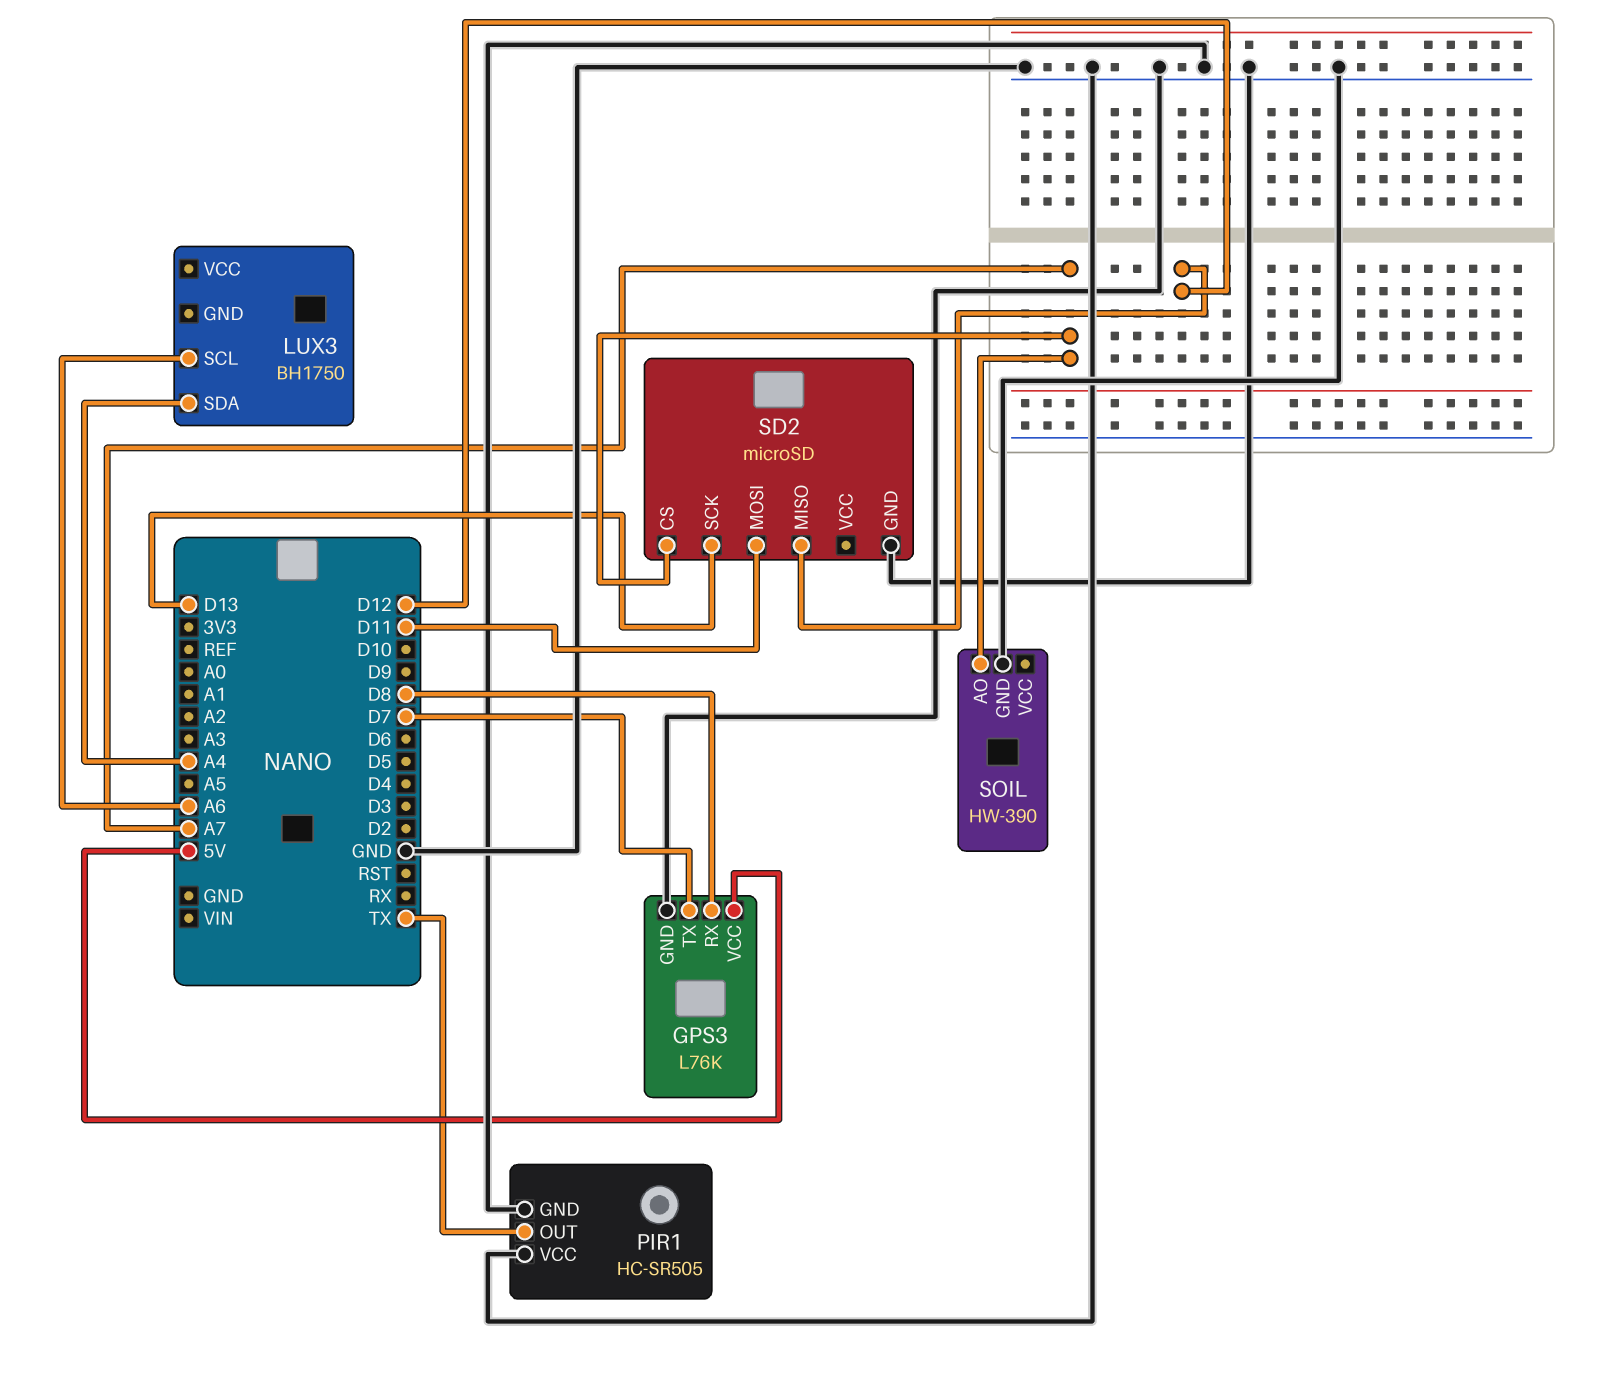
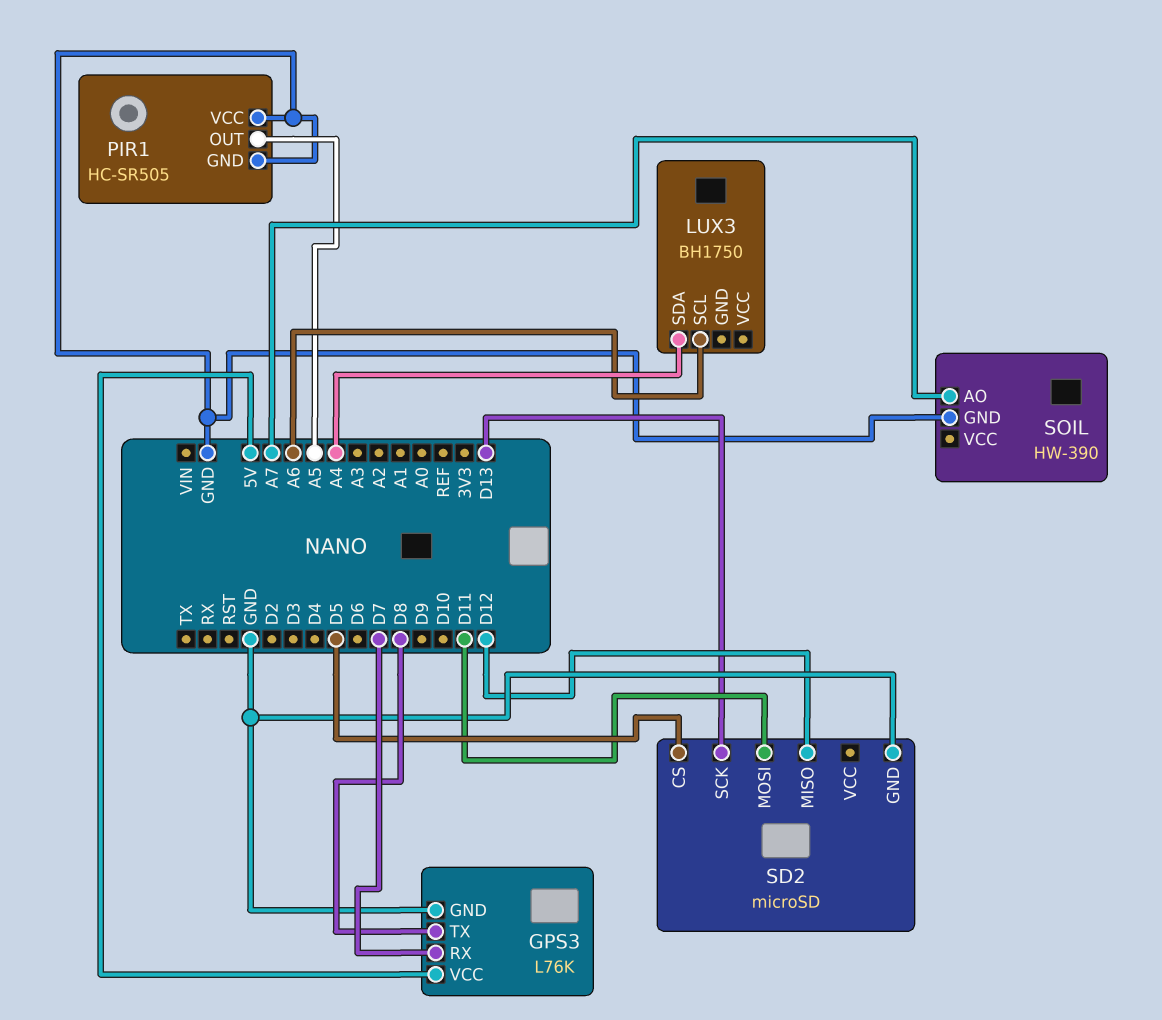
GPS3 pin RX: D8 -> D7
GPS3 pin TX: D7 -> D8
PIR1 pin OUT: TX -> A5
SD2 pin CS: A7 -> D5

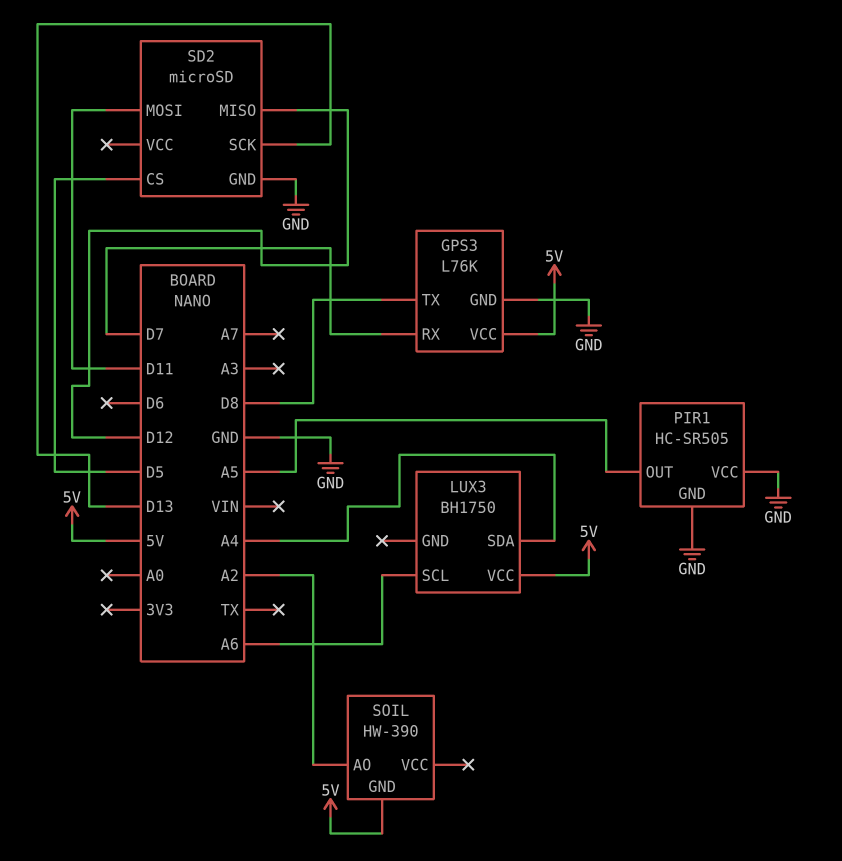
LUX3 pin VCC: none -> 5V
SOIL pin AO: A7 -> A2
SOIL pin GND: GND -> 5V

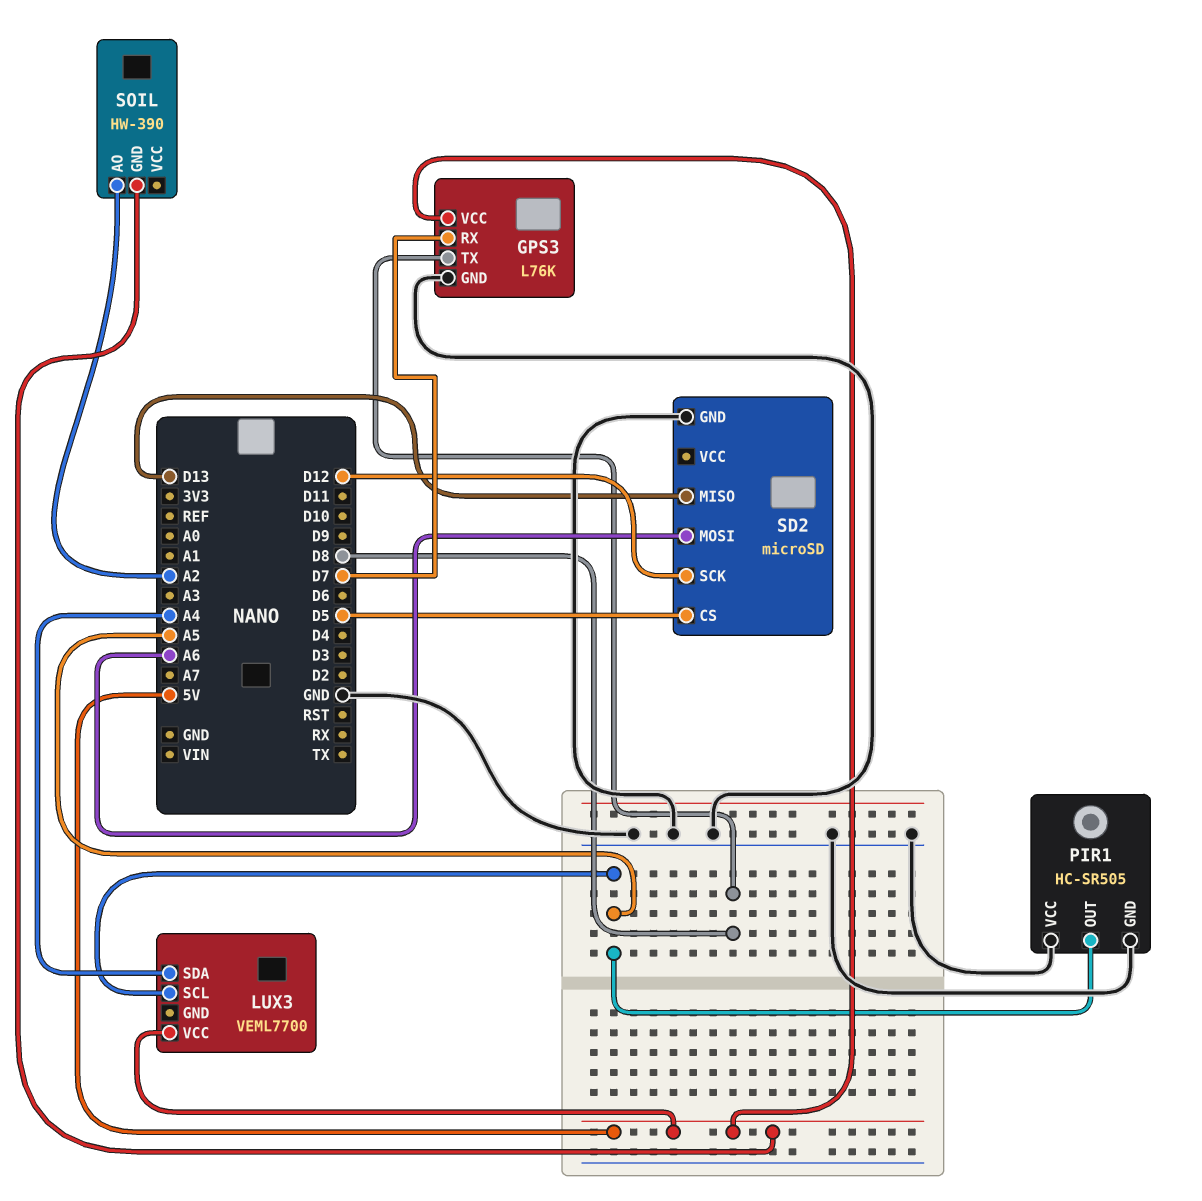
LUX3: BH1750 -> VEML7700
LUX3 pin SCL: A6 -> A5
SD2 pin MISO: D12 -> D13
SD2 pin MOSI: D11 -> A6
SD2 pin SCK: D13 -> D12

